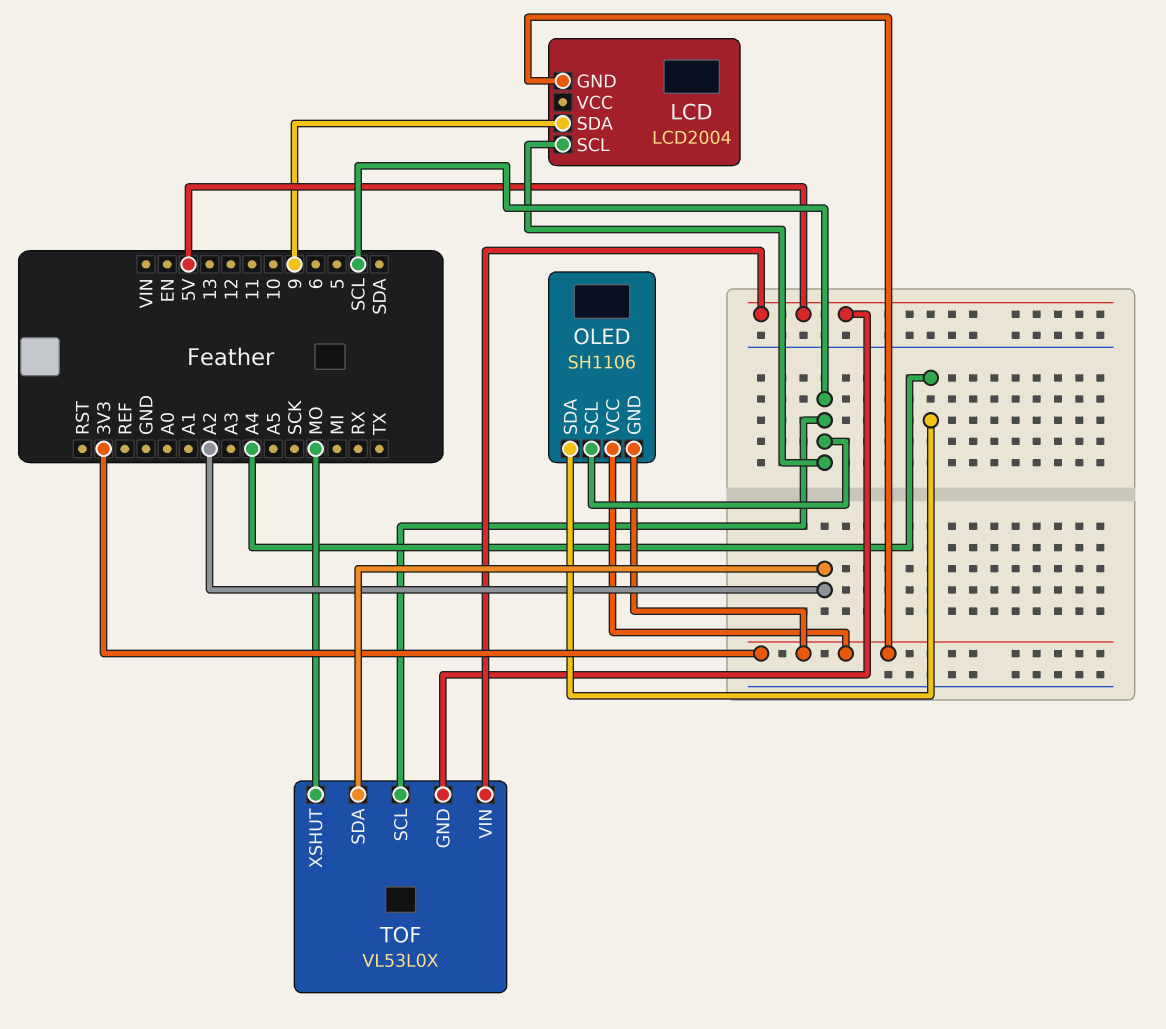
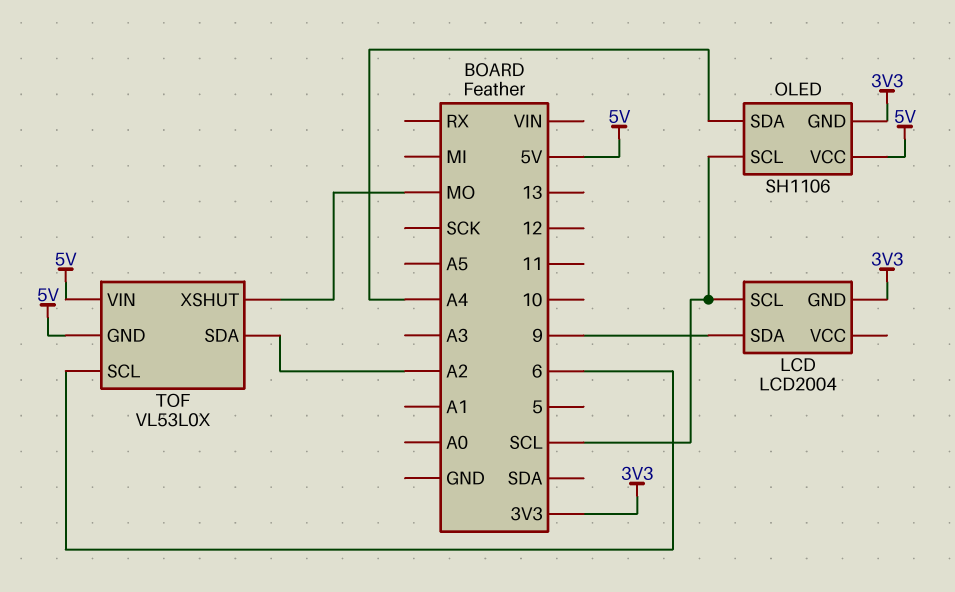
OLED pin VCC: 3V3 -> 5V
TOF pin SCL: SCL -> 6

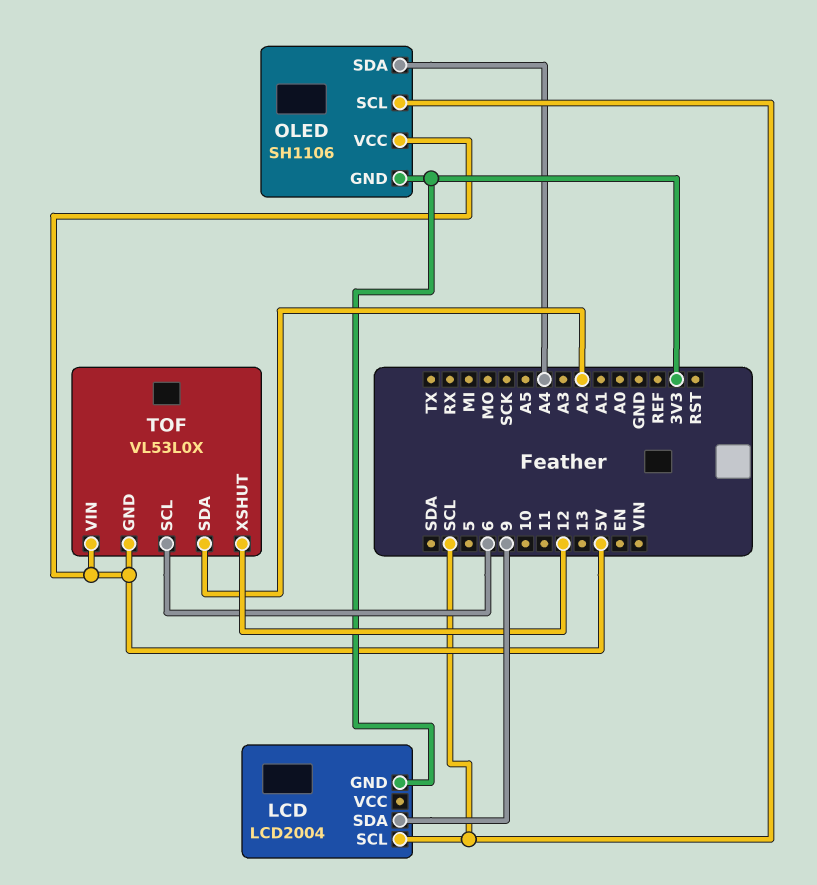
TOF pin XSHUT: MO -> 12

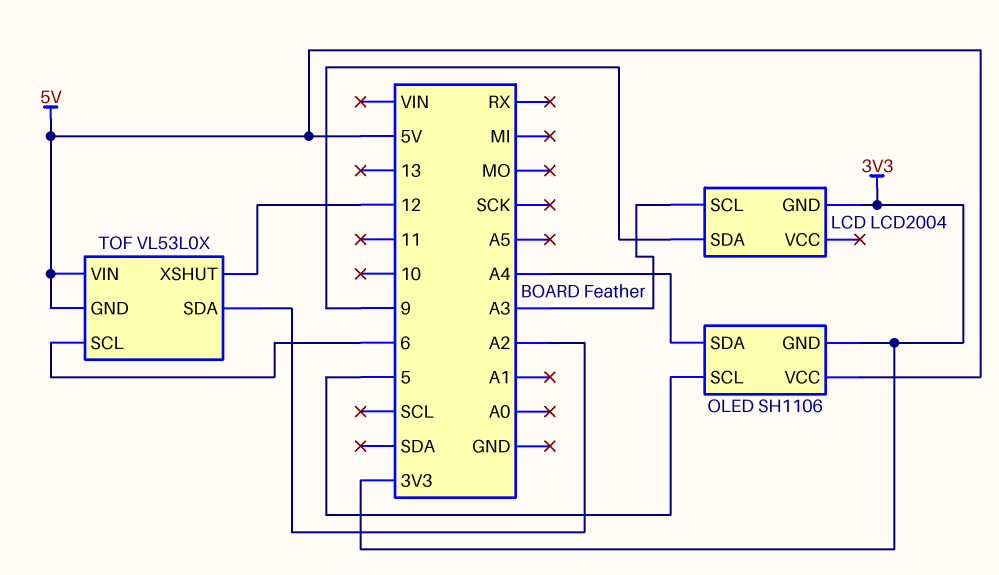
LCD pin SCL: SCL -> A3
OLED pin SCL: SCL -> 5

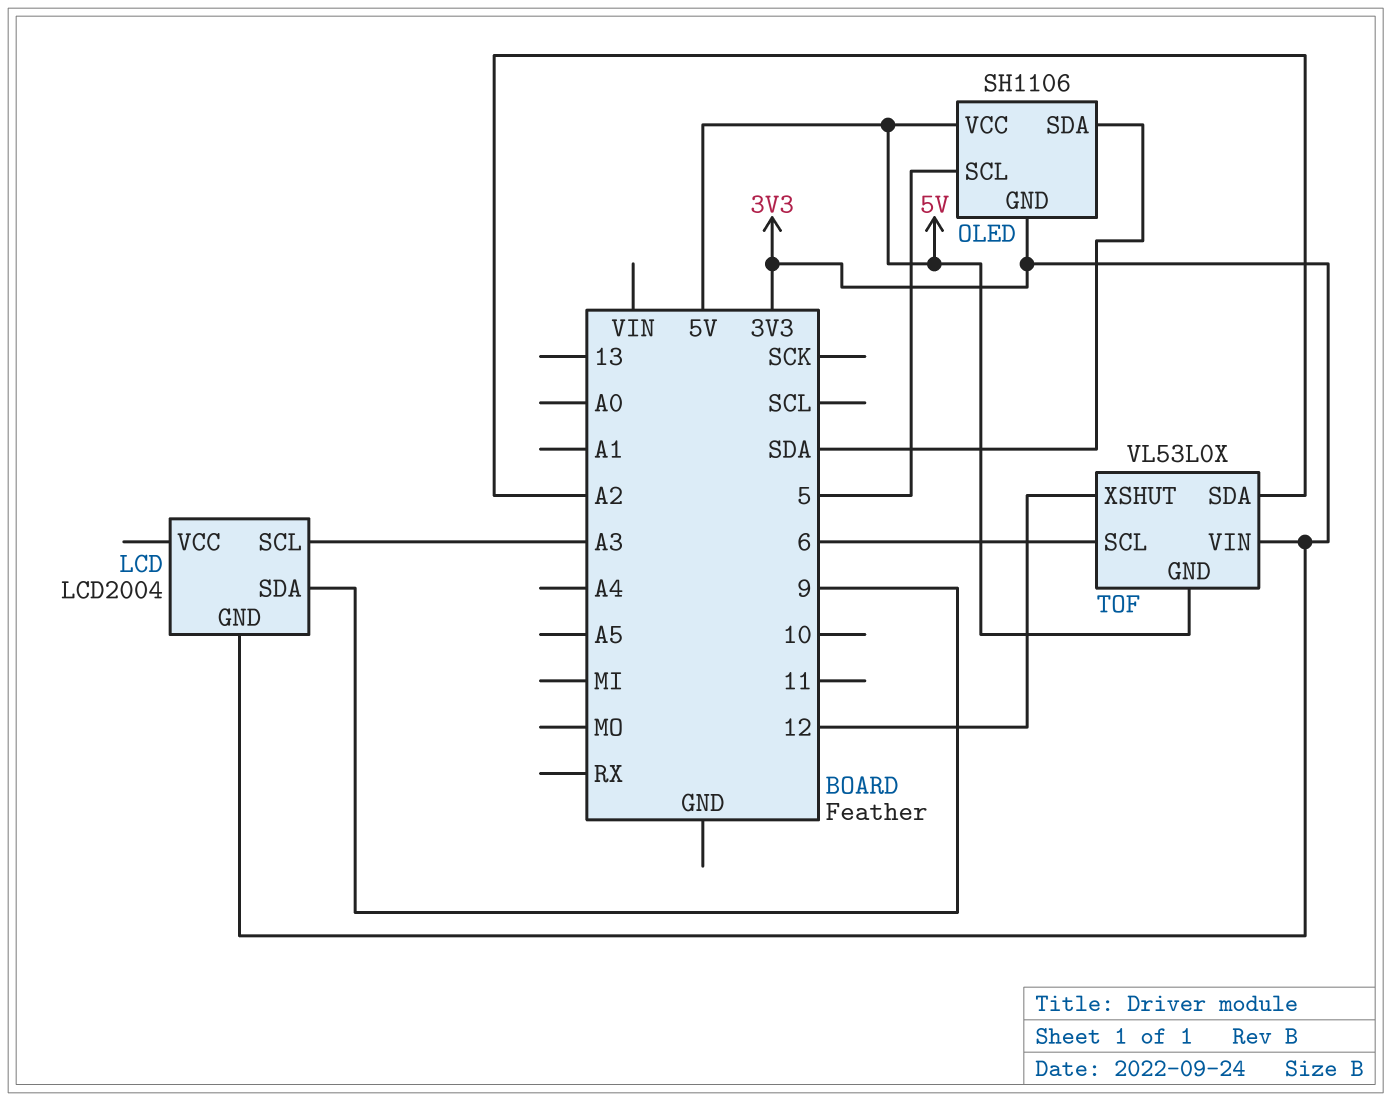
OLED pin SDA: A4 -> SDA
TOF pin VIN: 5V -> 3V3

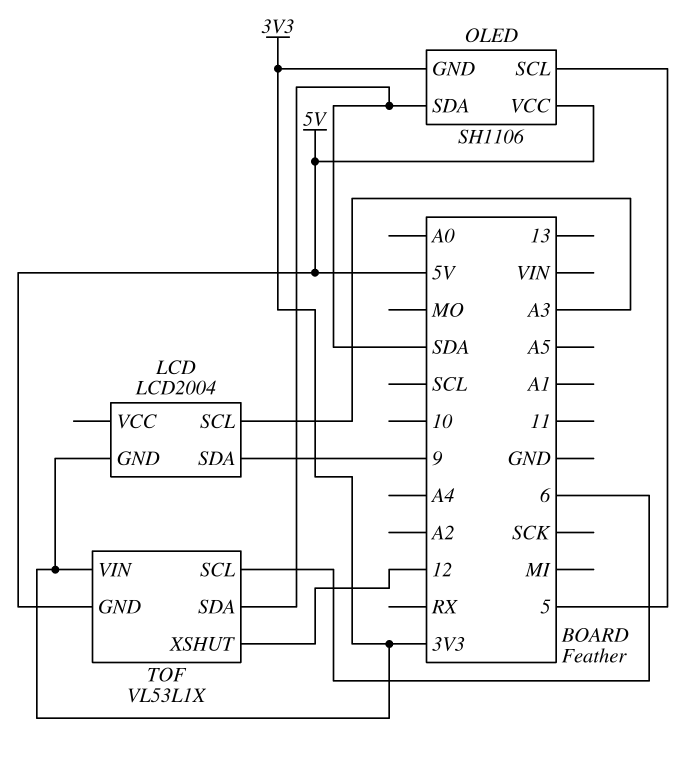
TOF: VL53L0X -> VL53L1X
TOF pin SDA: A2 -> SDA

